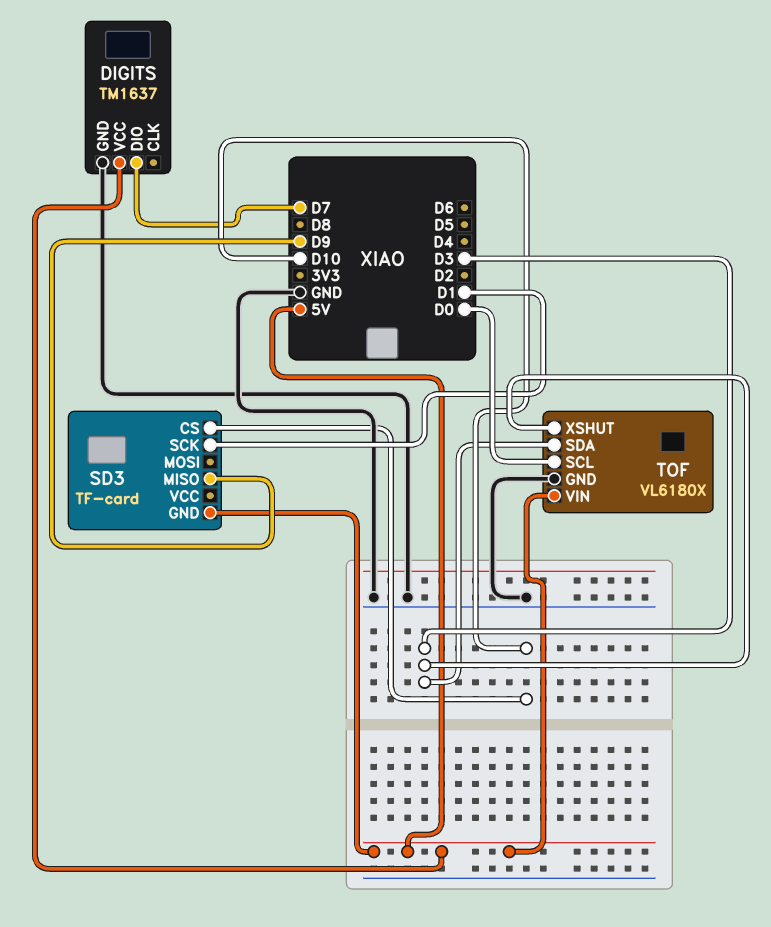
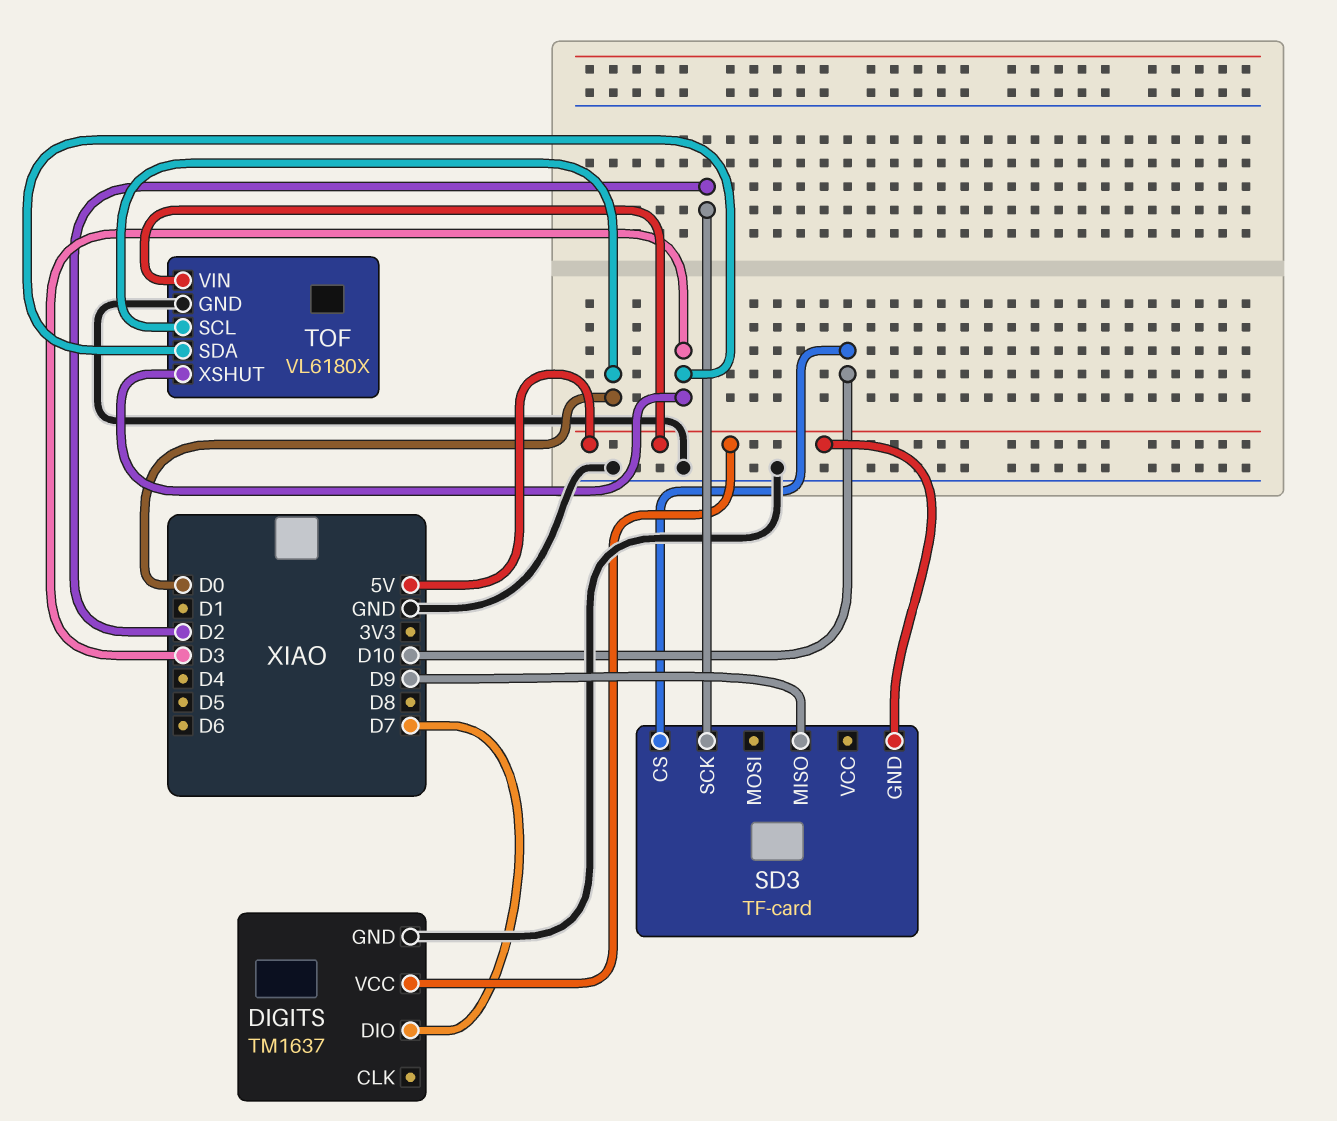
SD3 pin SCK: D1 -> D2

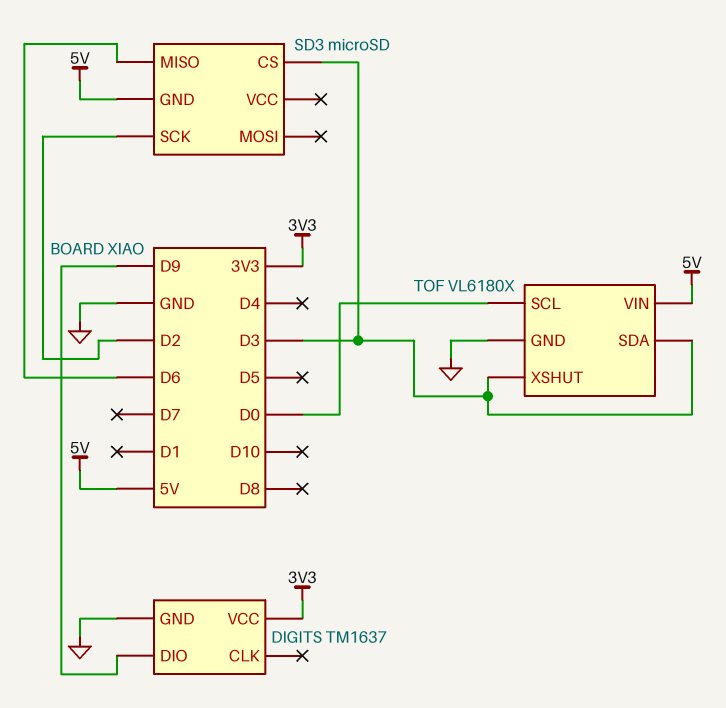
DIGITS pin DIO: D7 -> D9
DIGITS pin VCC: 5V -> 3V3
SD3: TF-card -> microSD
SD3 pin CS: D10 -> D3
SD3 pin MISO: D9 -> D6

